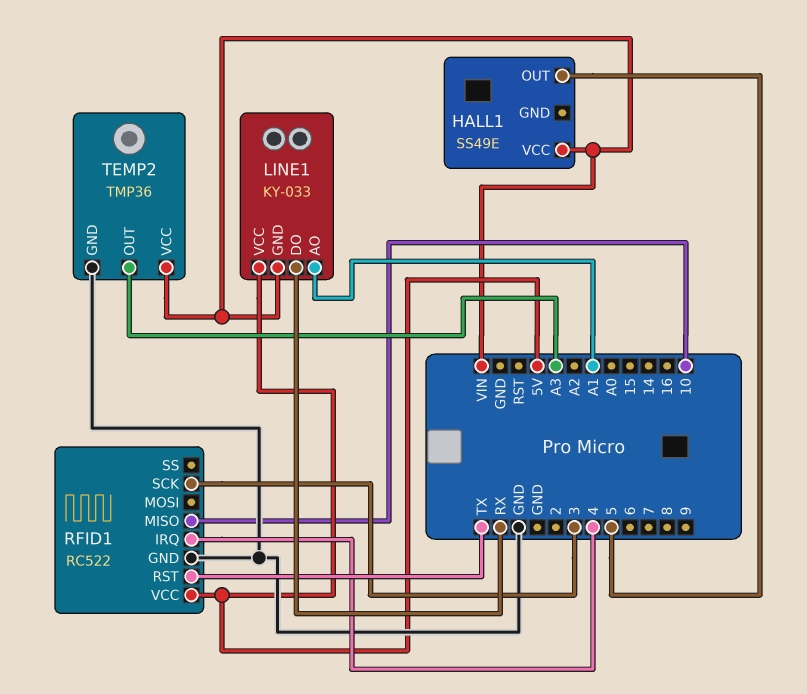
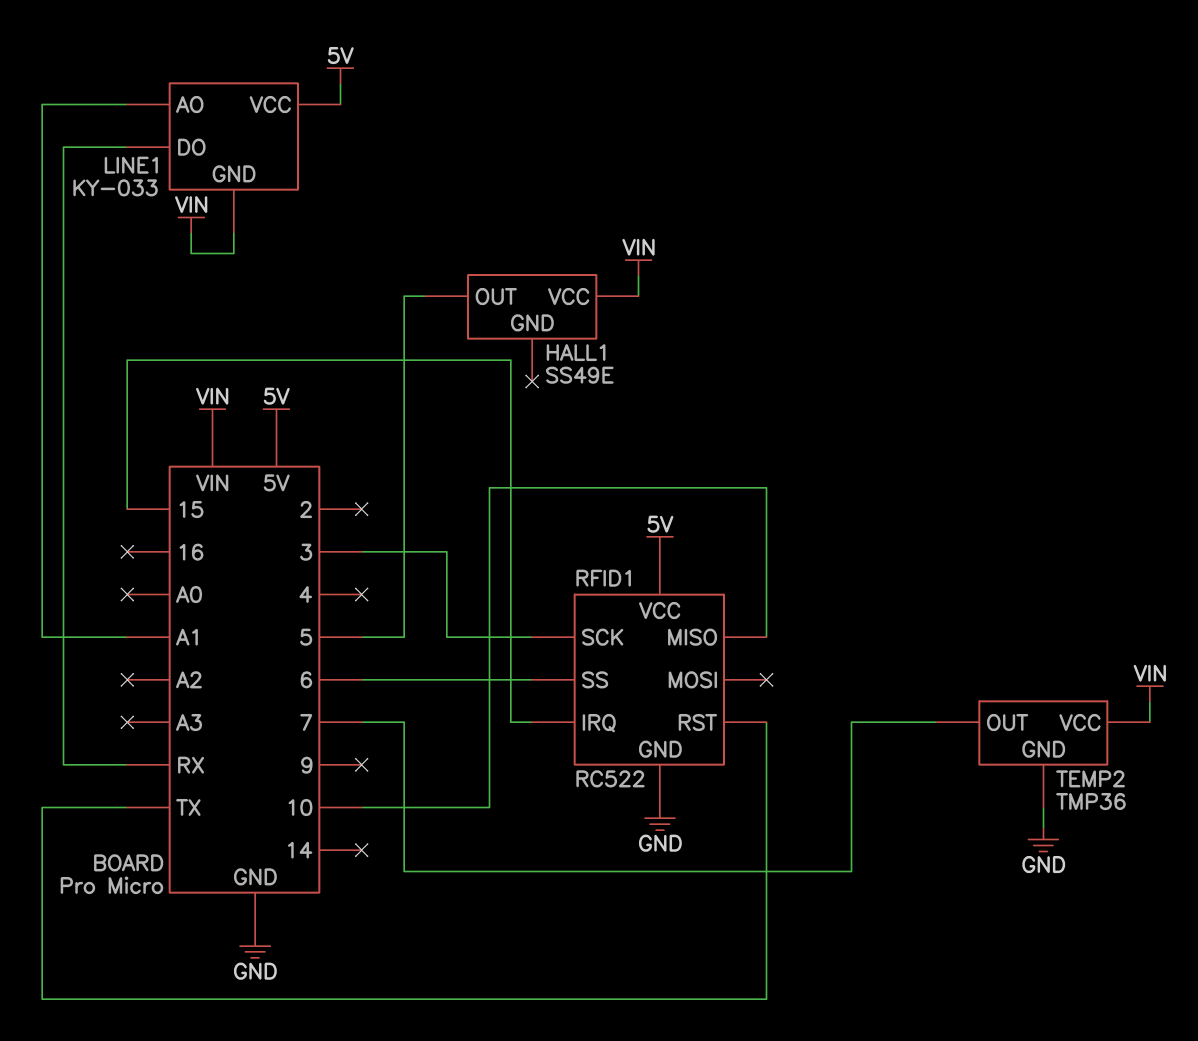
RFID1 pin IRQ: 4 -> 15
RFID1 pin SS: none -> 6
TEMP2 pin OUT: A3 -> 7

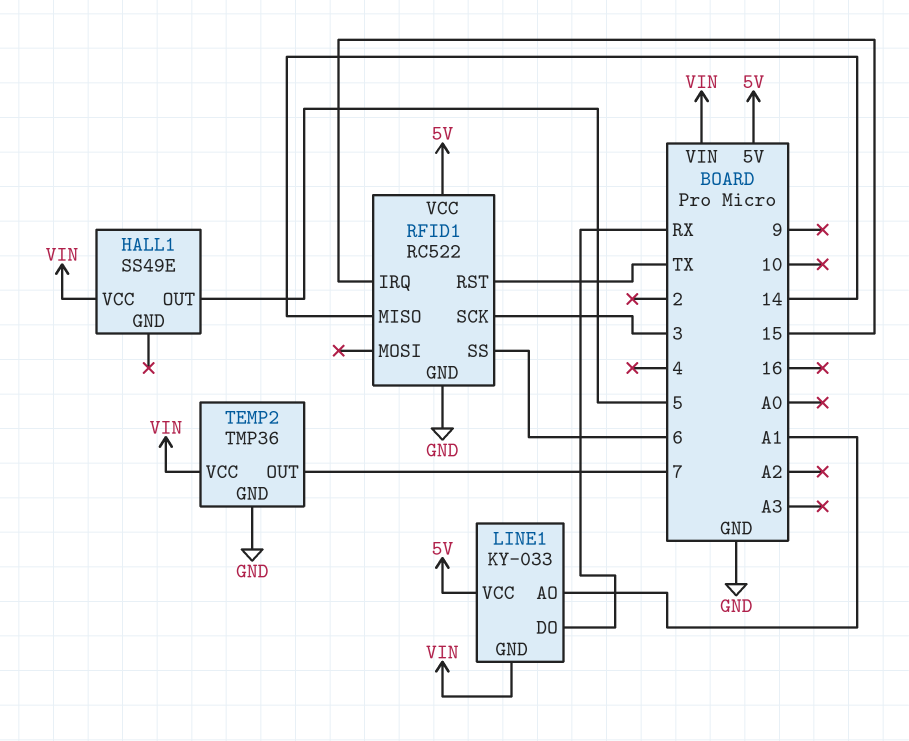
RFID1 pin MISO: 10 -> 14

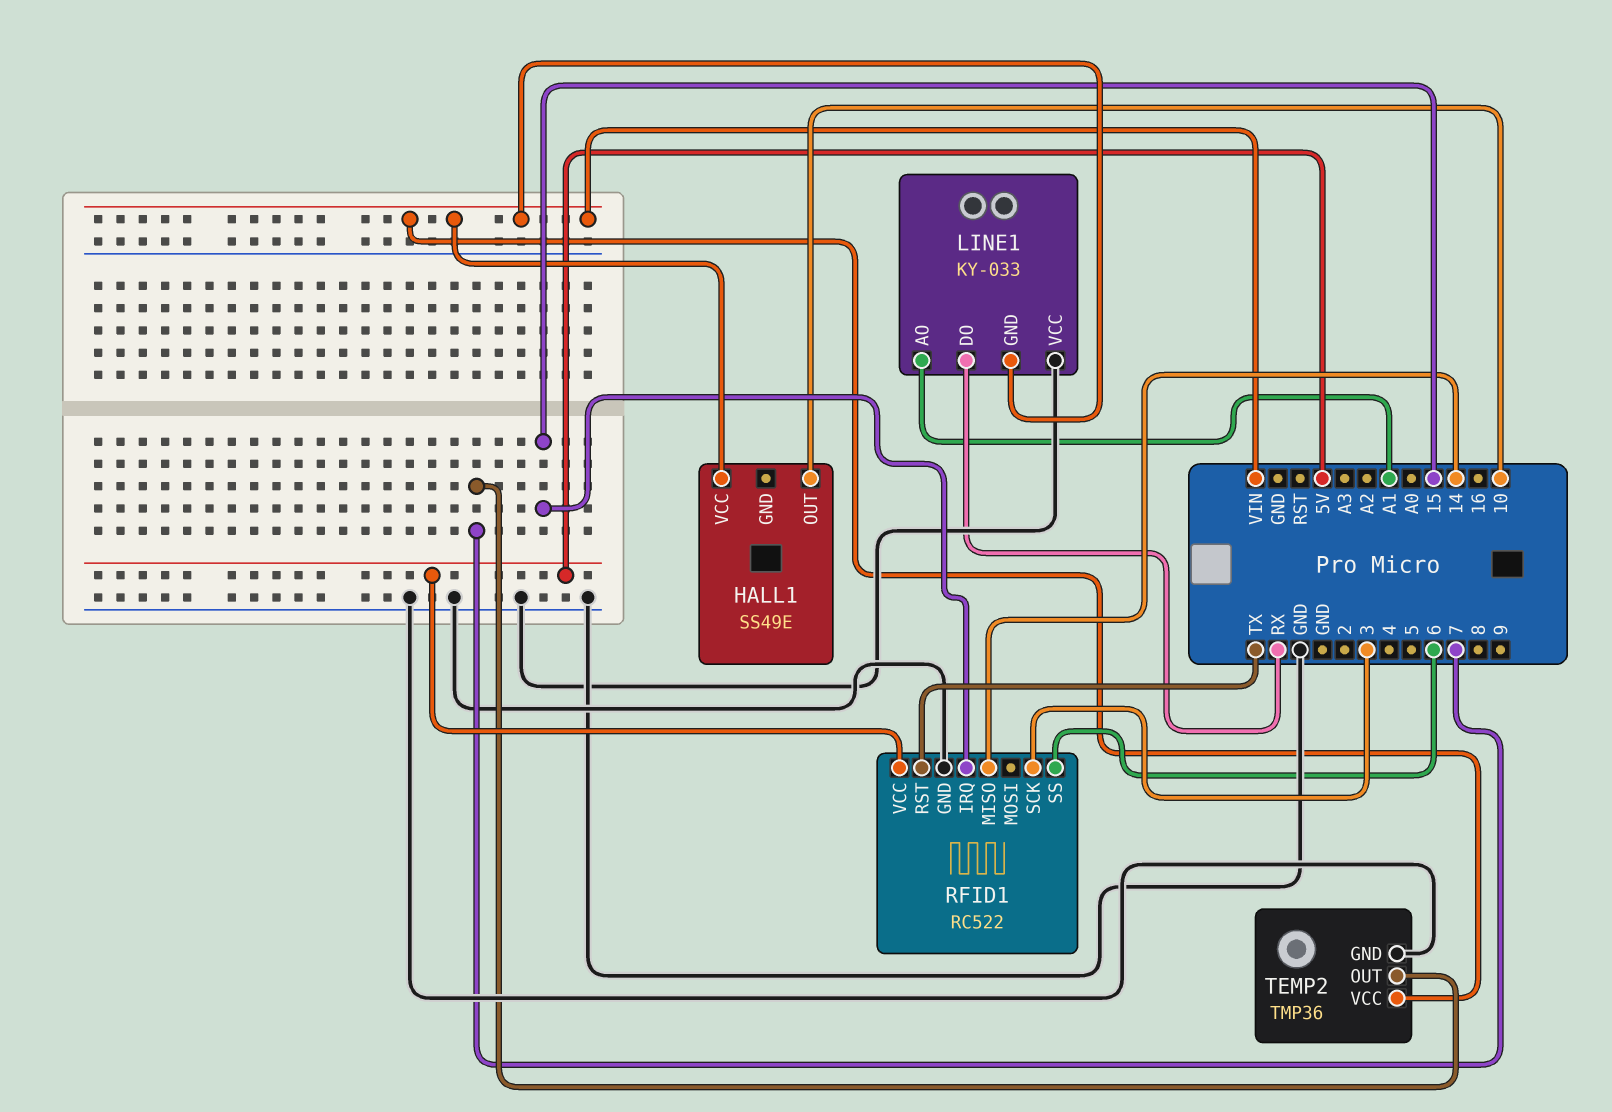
HALL1 pin OUT: 5 -> 10
LINE1 pin VCC: 5V -> GND

